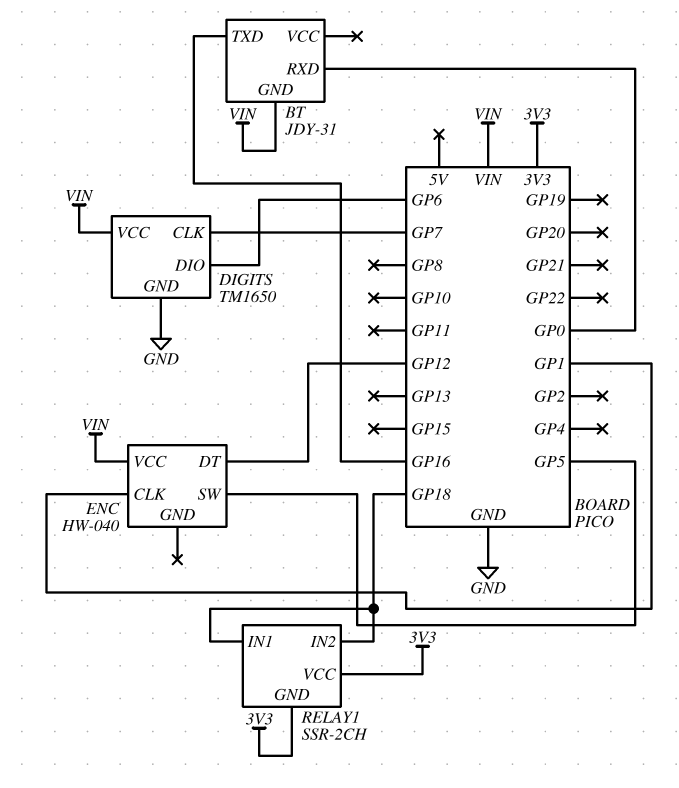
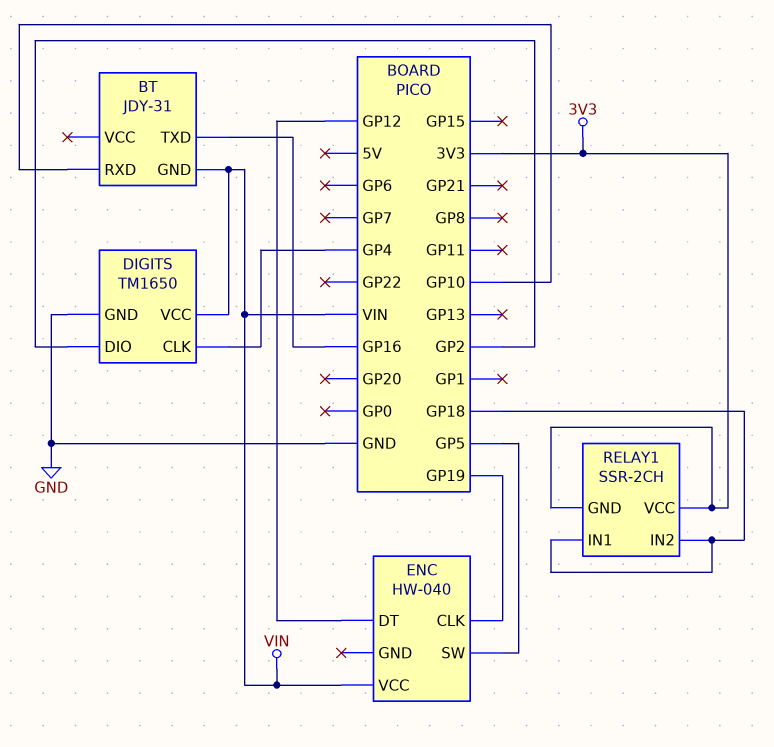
BT pin RXD: GP0 -> GP10
DIGITS pin CLK: GP7 -> GP4
DIGITS pin DIO: GP6 -> GP2
ENC pin CLK: GP1 -> GP19

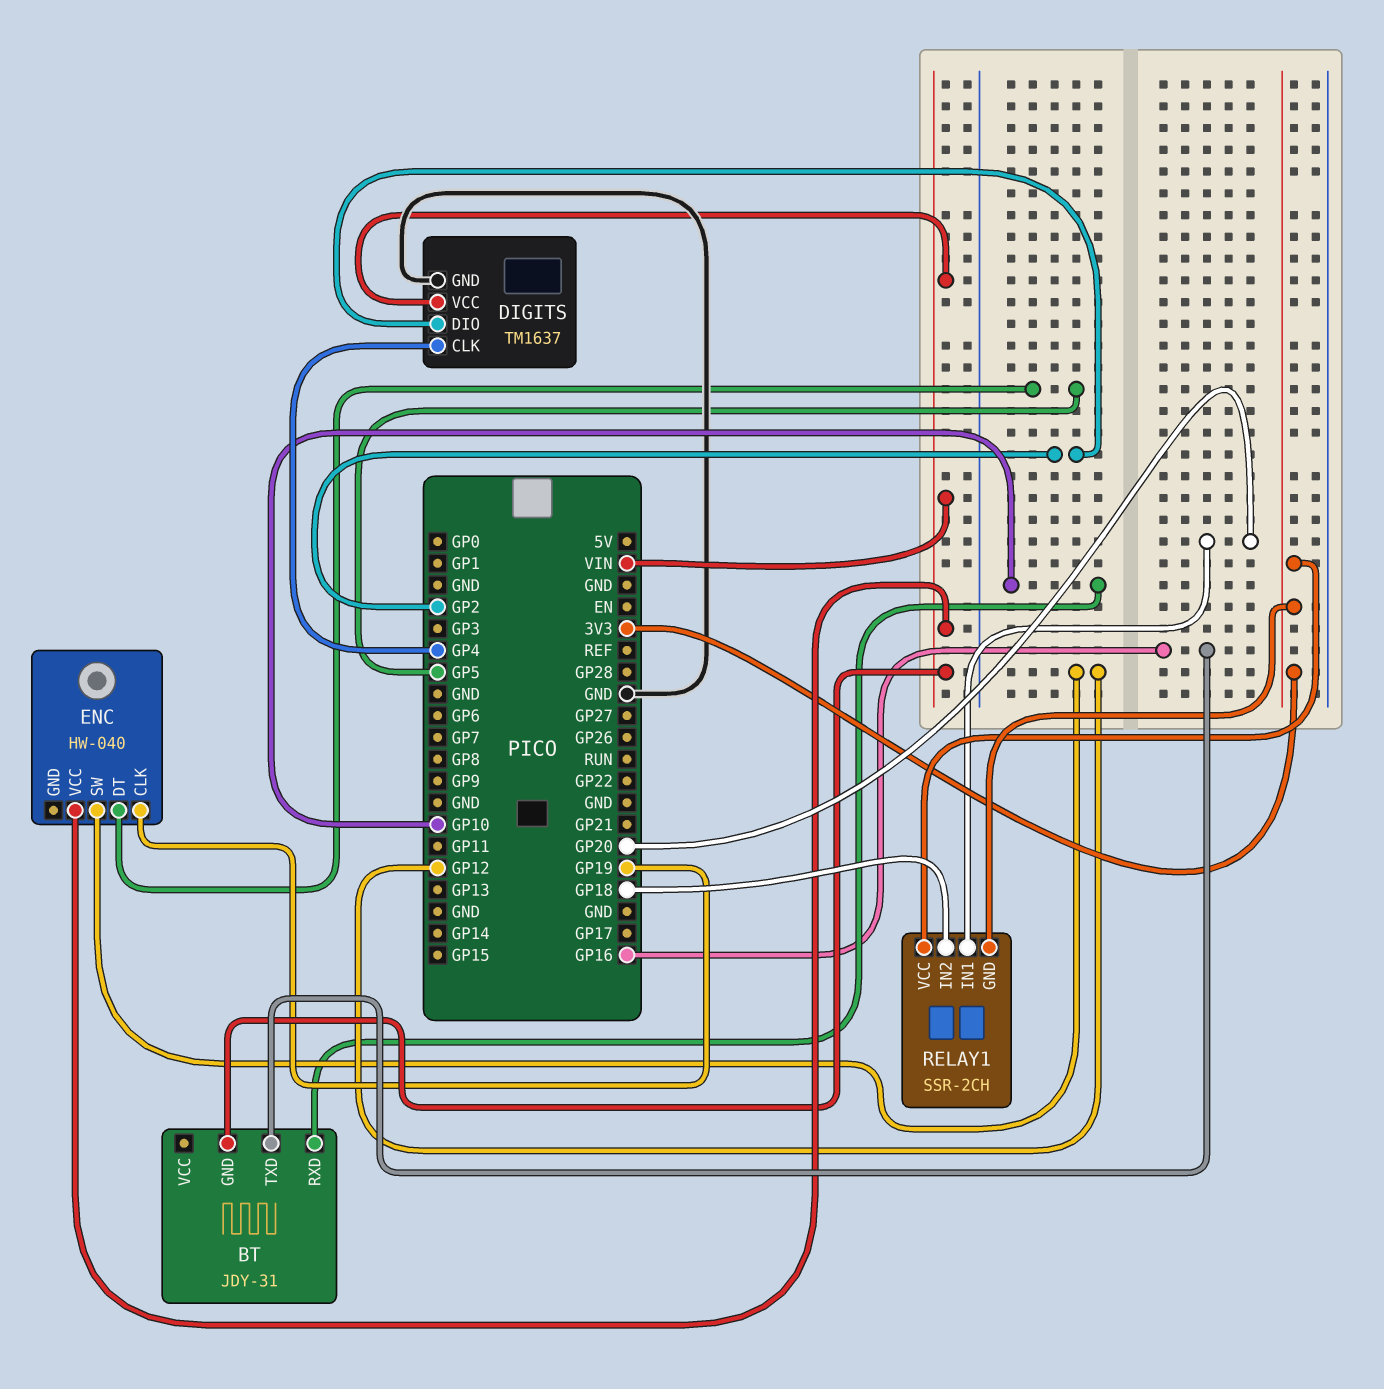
DIGITS: TM1650 -> TM1637
ENC pin DT: GP12 -> GP5
ENC pin SW: GP5 -> GP12
RELAY1 pin IN1: GP18 -> GP20

